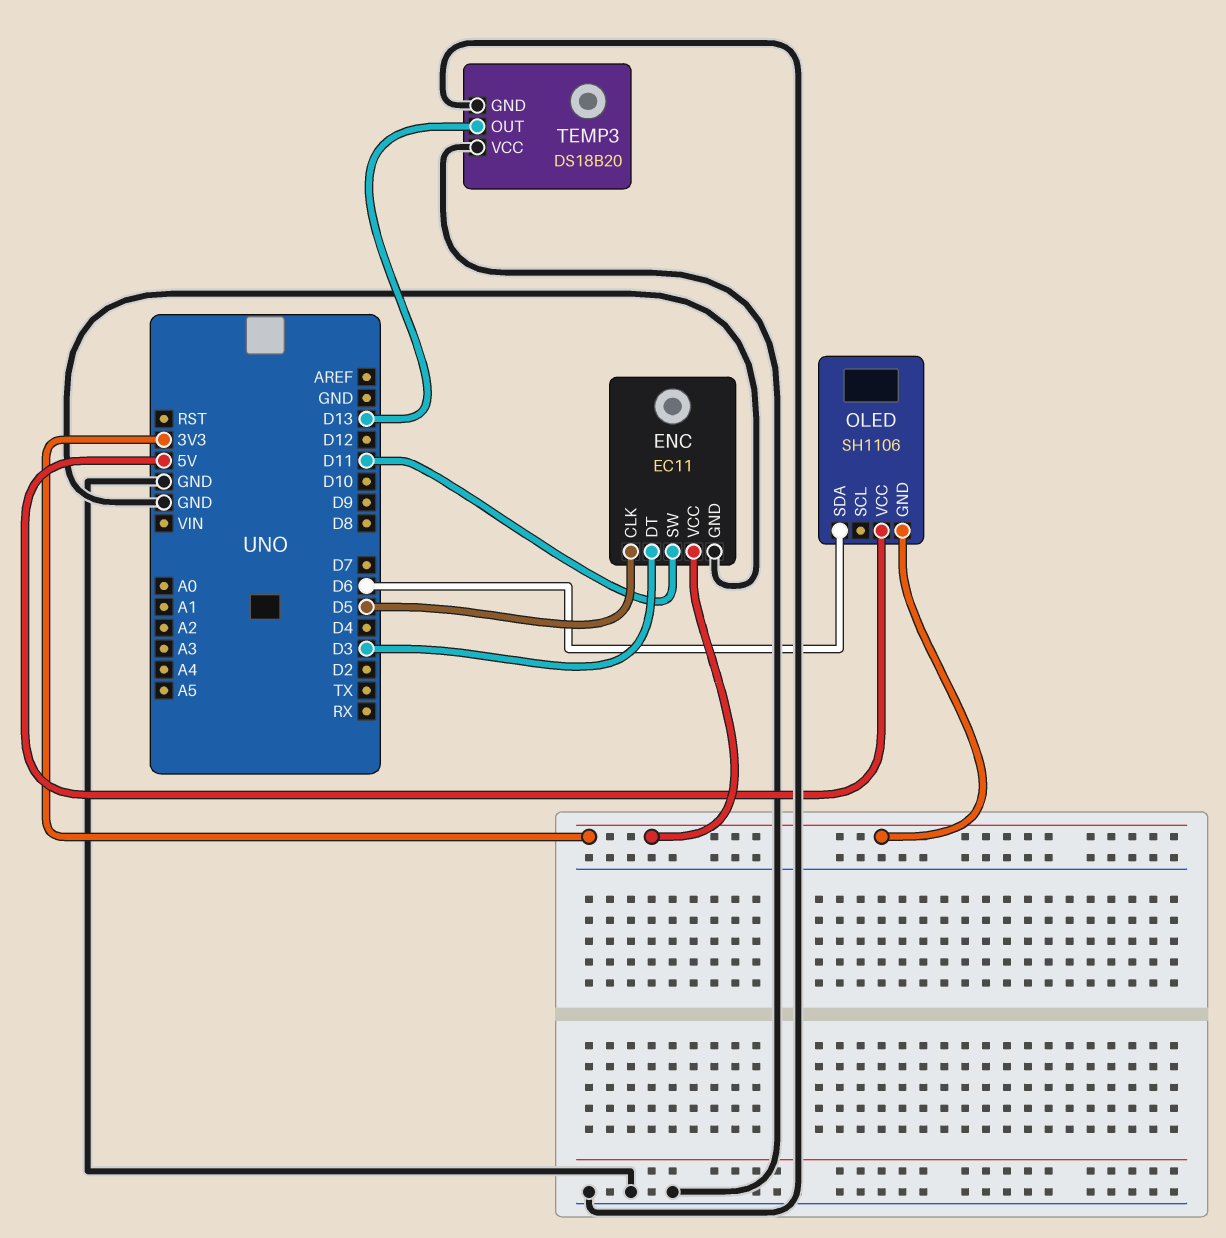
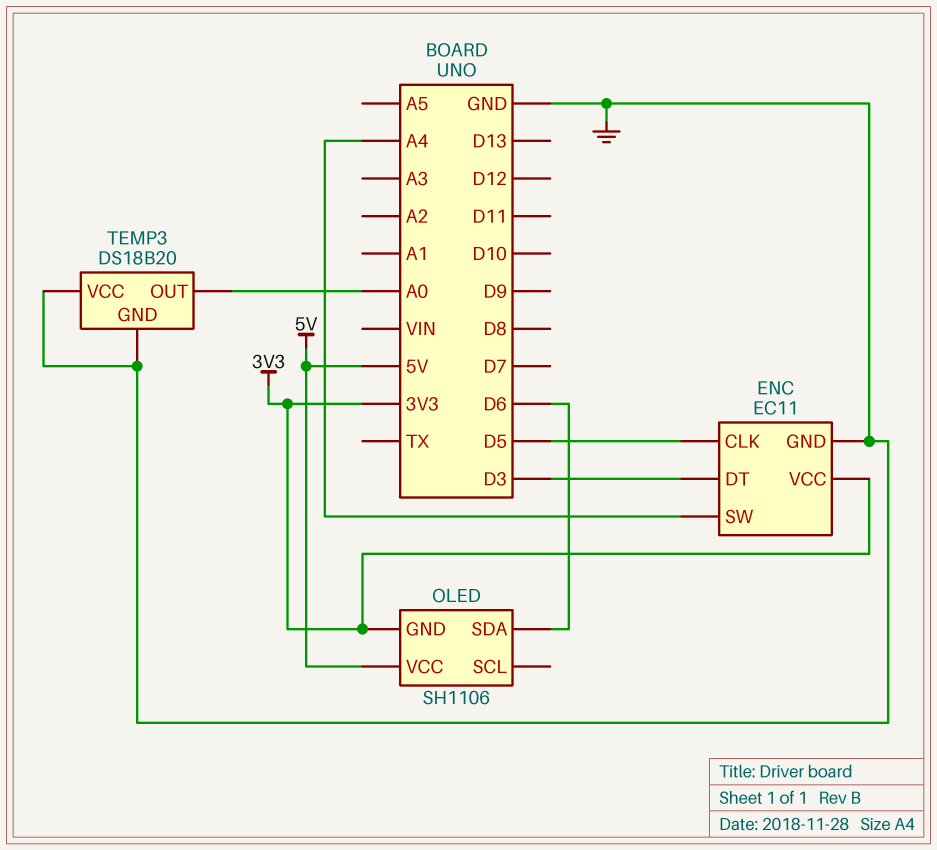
ENC pin SW: D11 -> A4
TEMP3 pin OUT: D13 -> A0

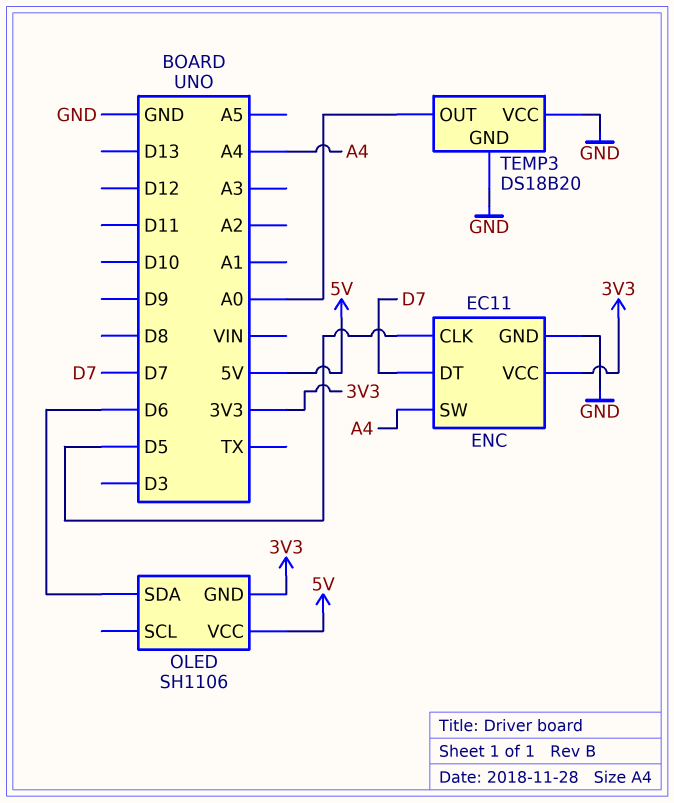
ENC pin DT: D3 -> D7

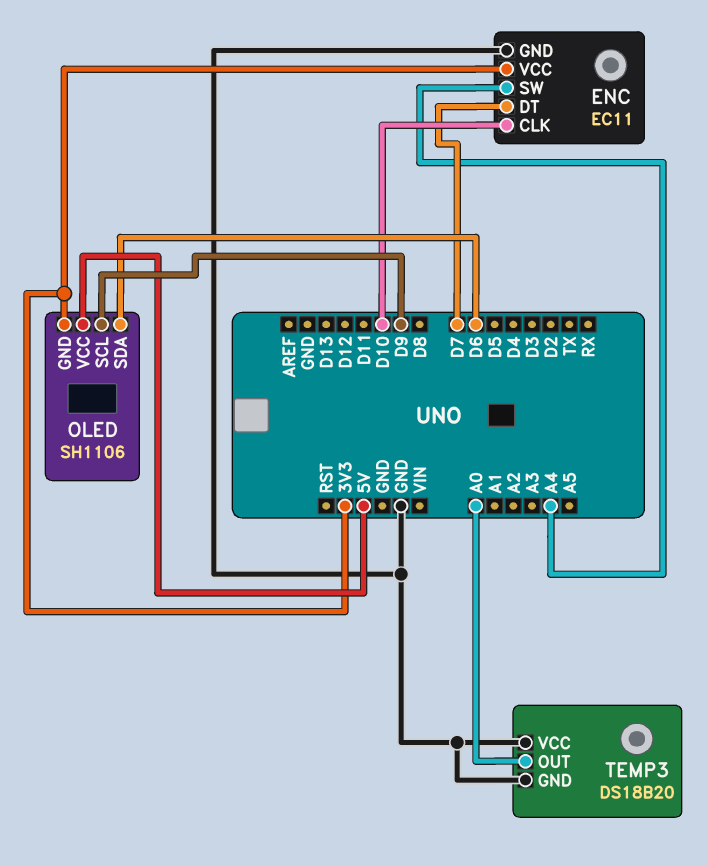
ENC pin CLK: D5 -> D10
OLED pin SCL: none -> D9

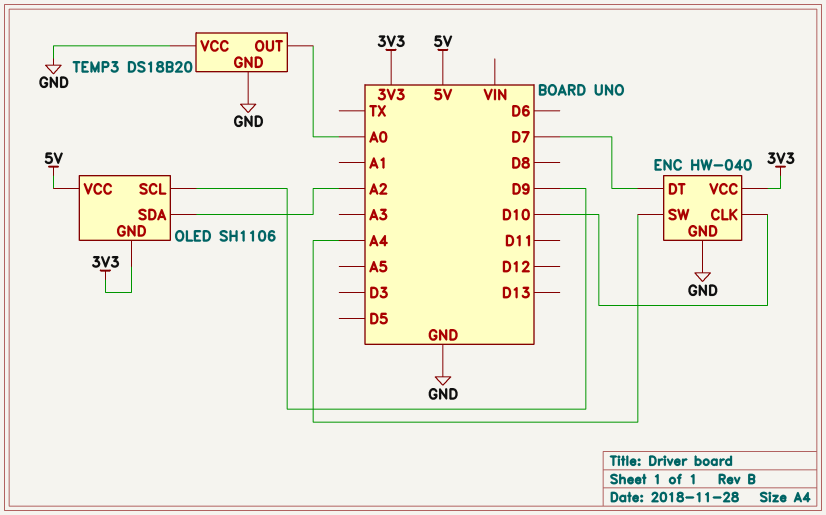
ENC: EC11 -> HW-040
OLED pin SDA: D6 -> A2

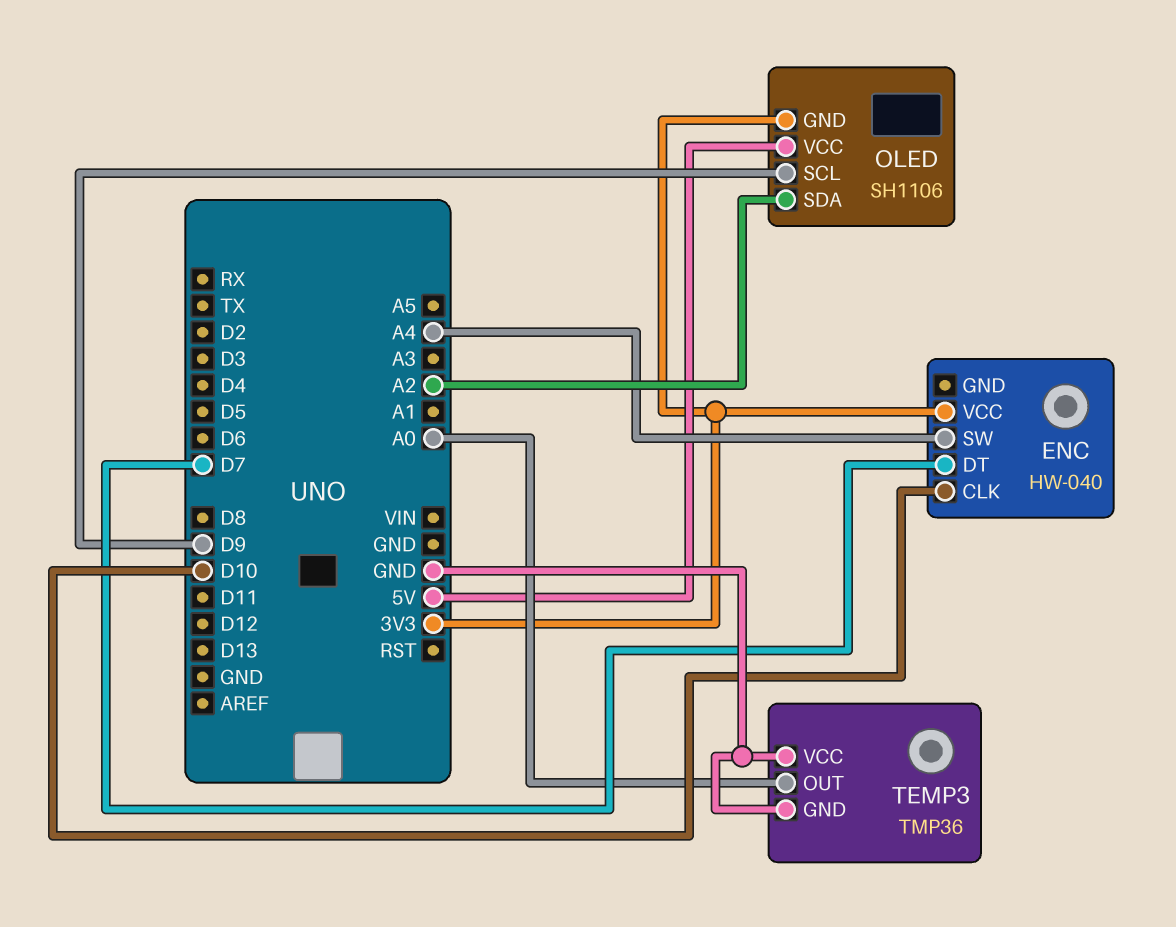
ENC pin GND: GND -> none
TEMP3: DS18B20 -> TMP36

